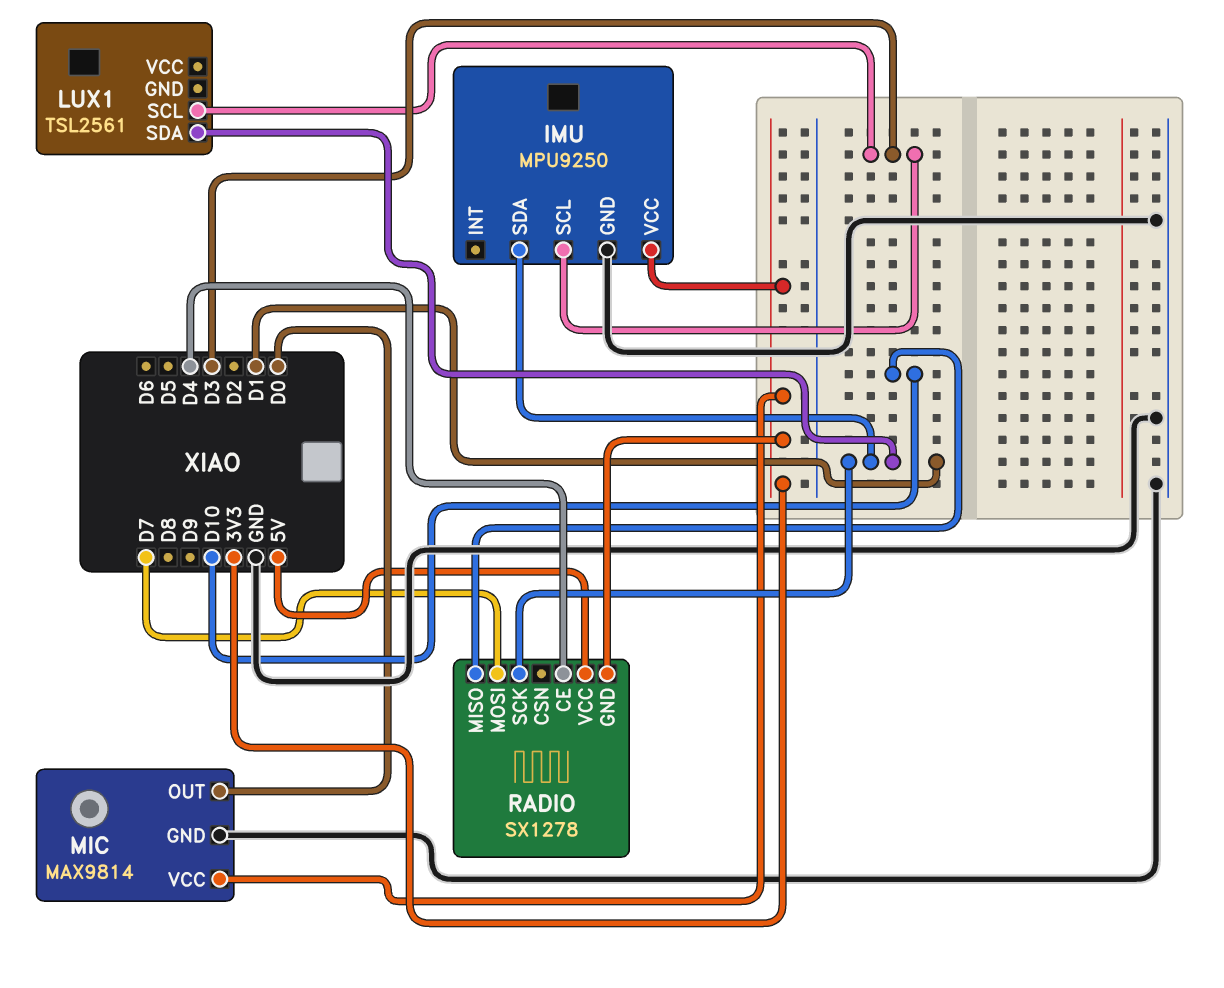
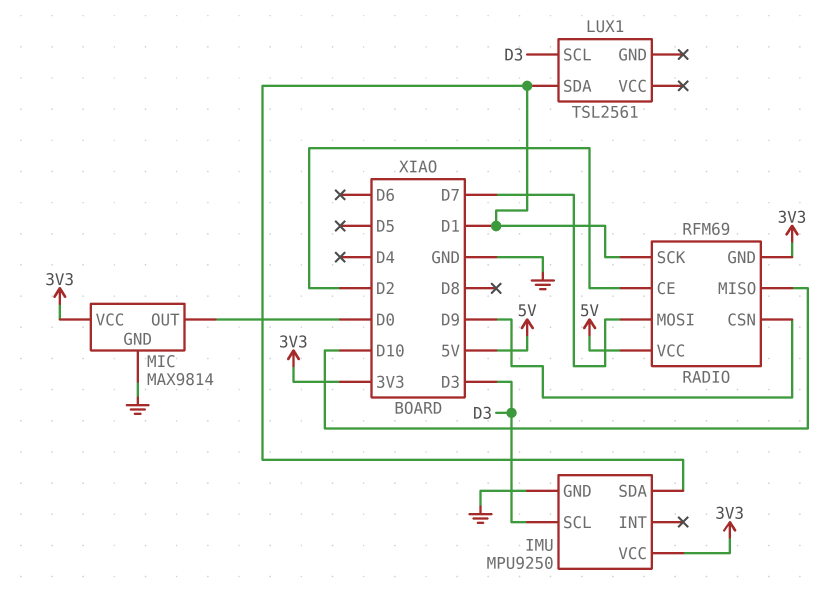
RADIO: SX1278 -> RFM69
RADIO pin CE: D4 -> D2
RADIO pin CSN: none -> D9

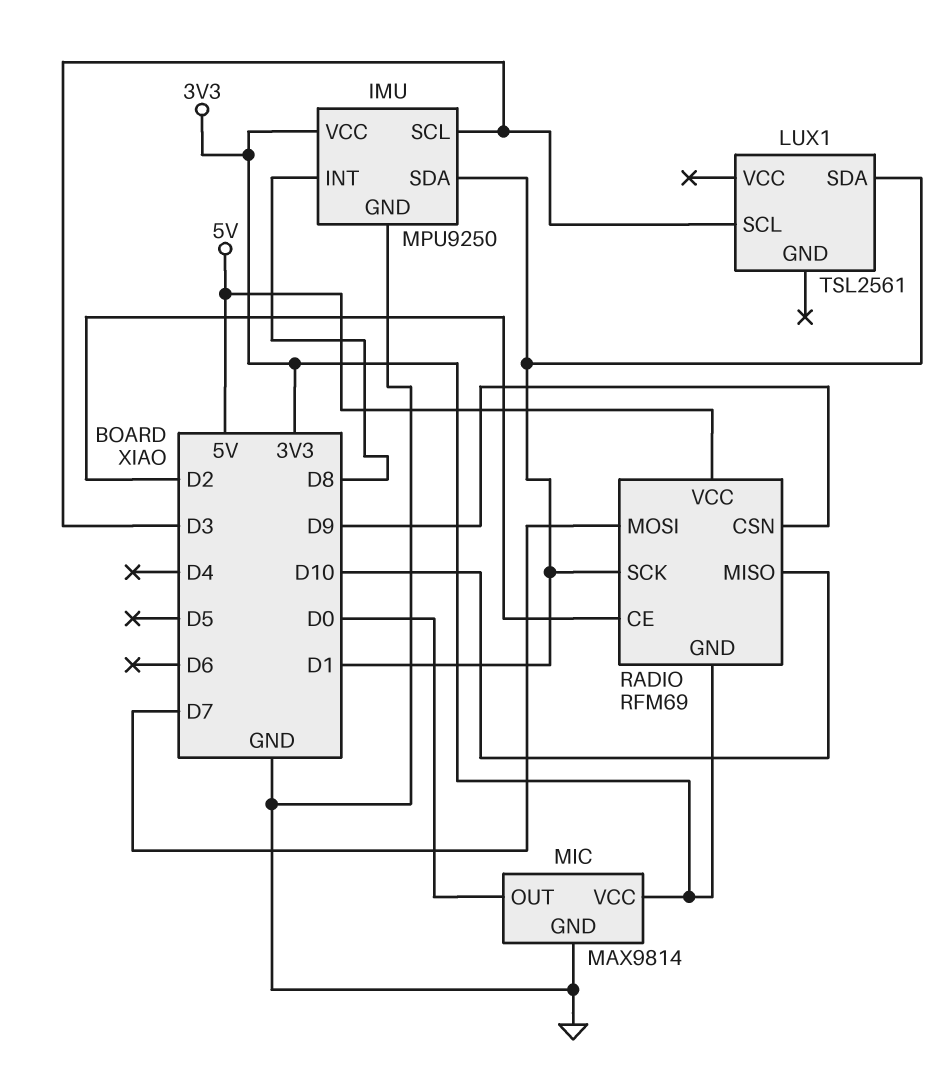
IMU pin INT: none -> D8

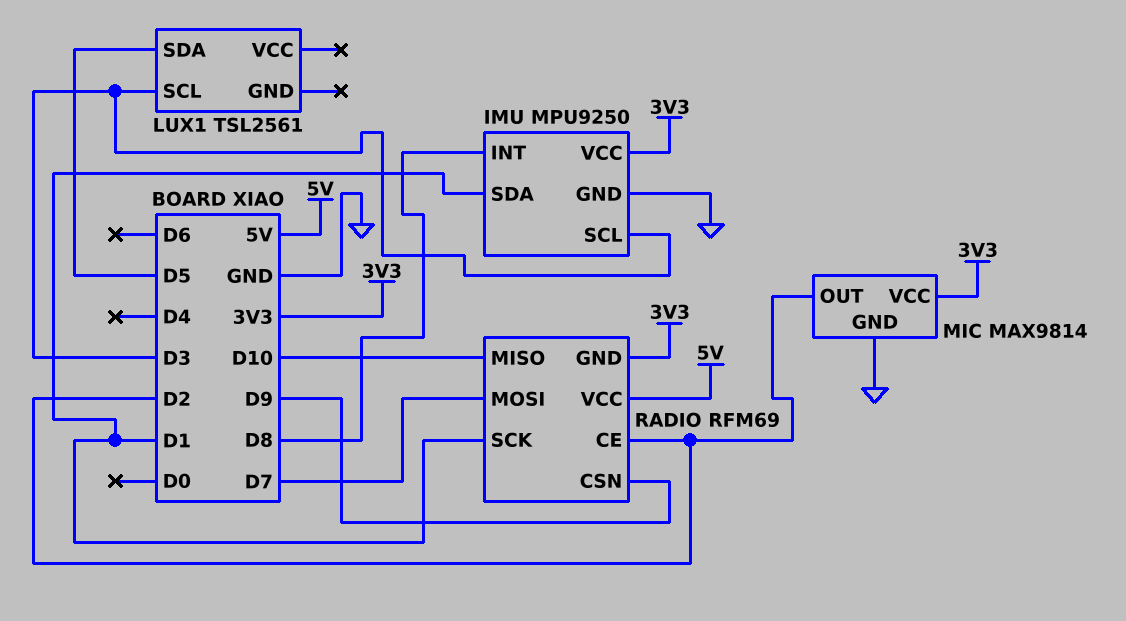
LUX1 pin SDA: D1 -> D5
MIC pin OUT: D0 -> D2

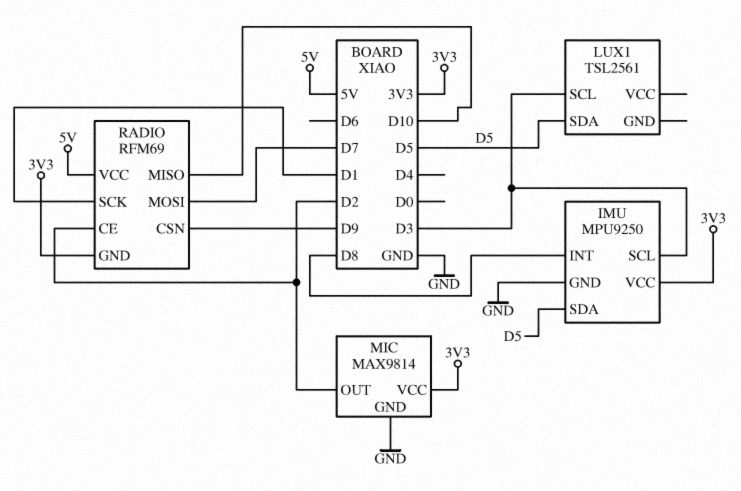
IMU pin SDA: D1 -> D5

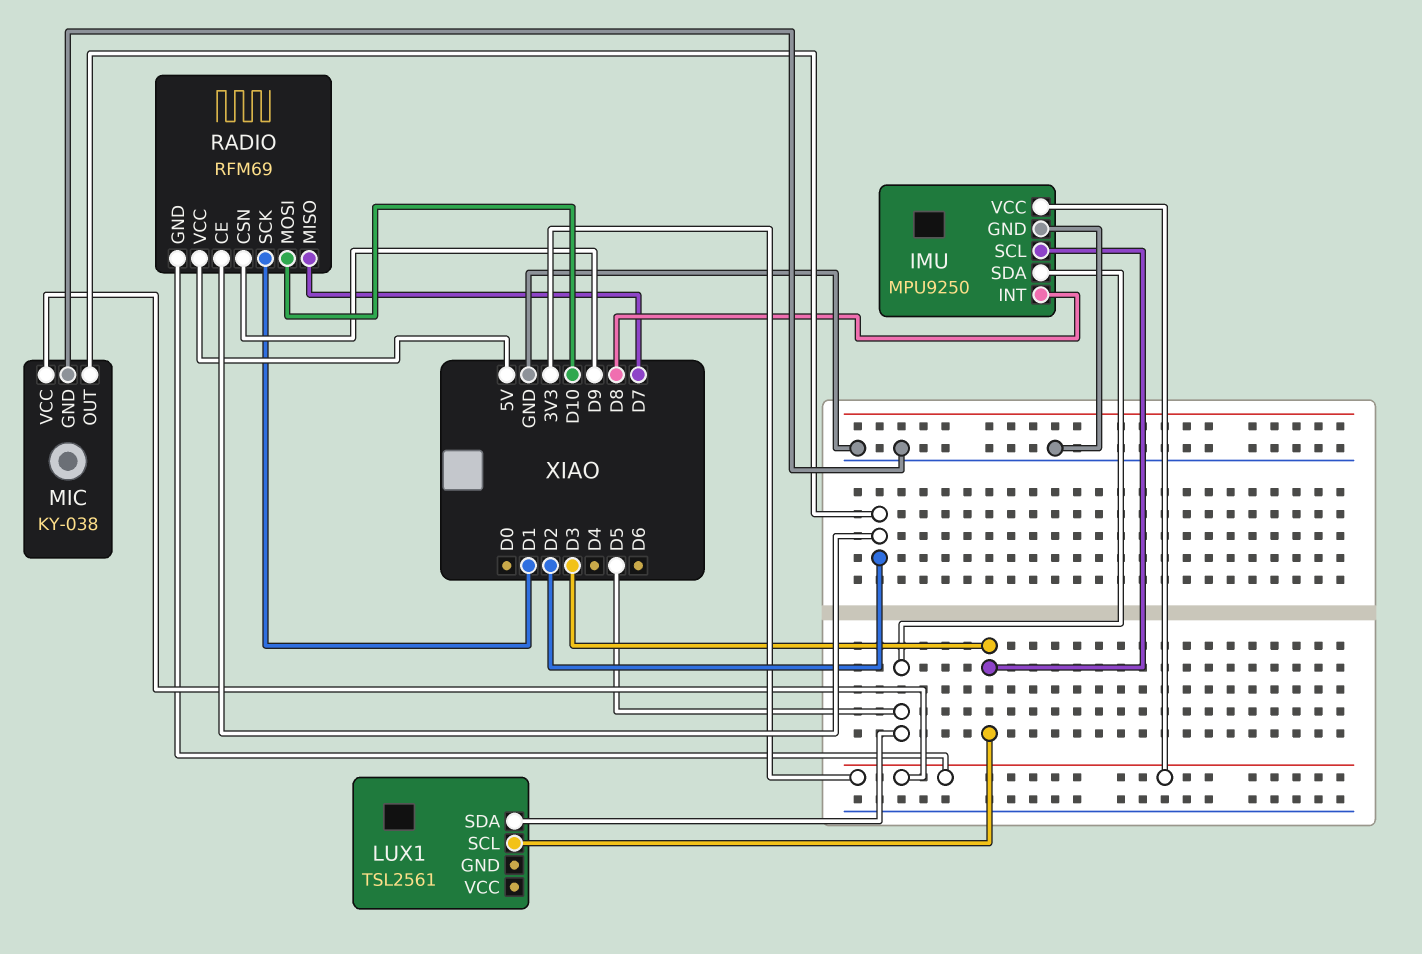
MIC: MAX9814 -> KY-038
RADIO pin MISO: D10 -> D7
RADIO pin MOSI: D7 -> D10

